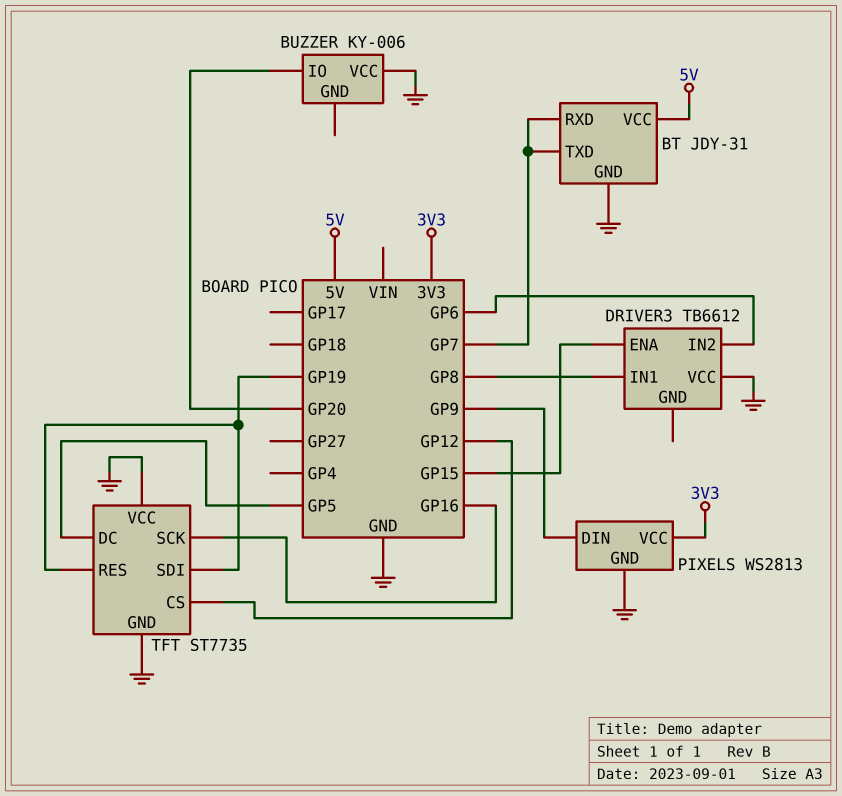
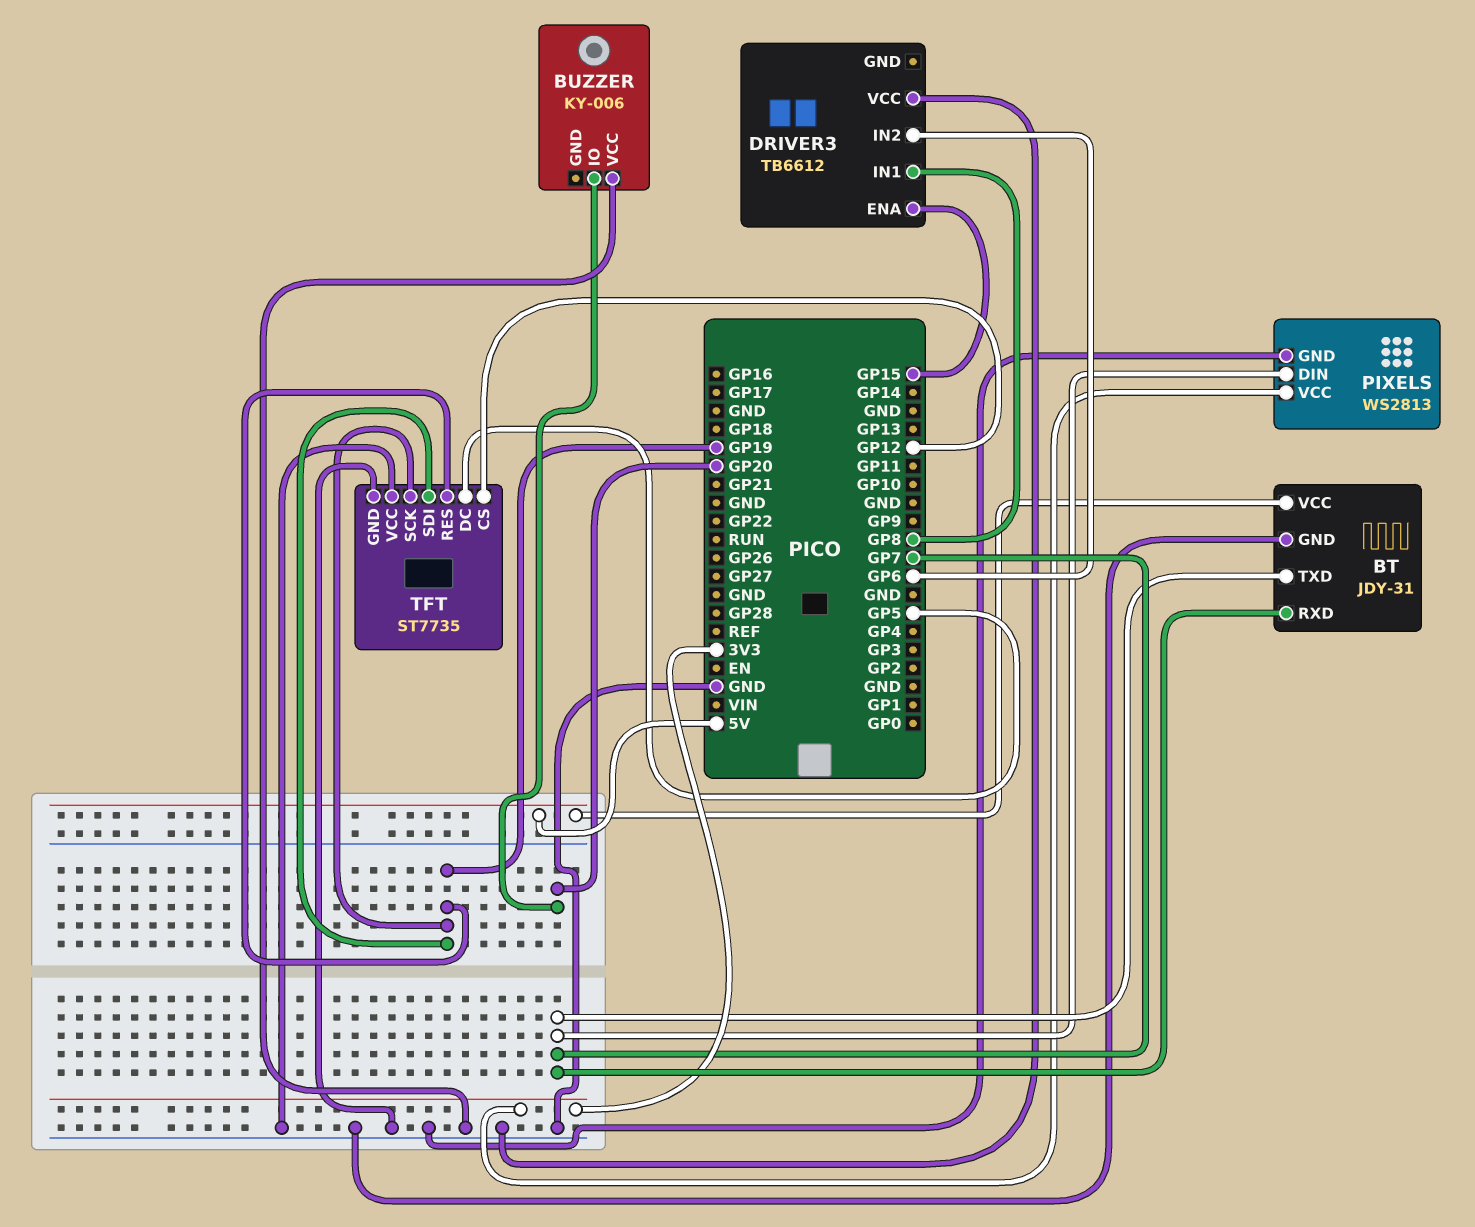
PIXELS pin DIN: GP9 -> GP7
TFT pin SCK: GP16 -> GP19

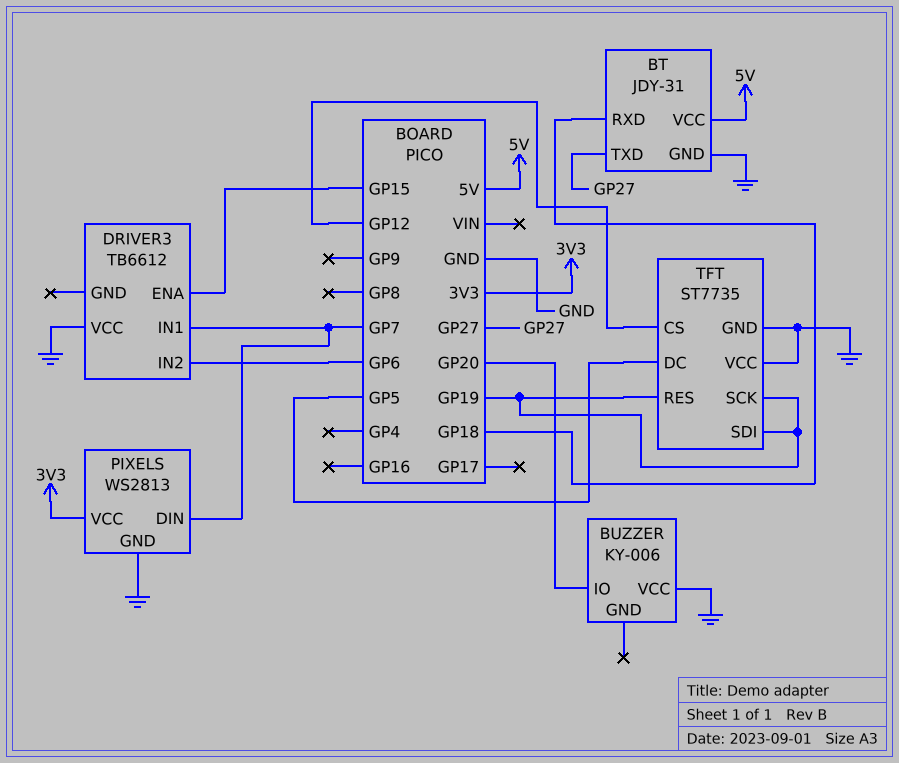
BT pin RXD: GP7 -> GP18
BT pin TXD: GP7 -> GP27
DRIVER3 pin IN1: GP8 -> GP7

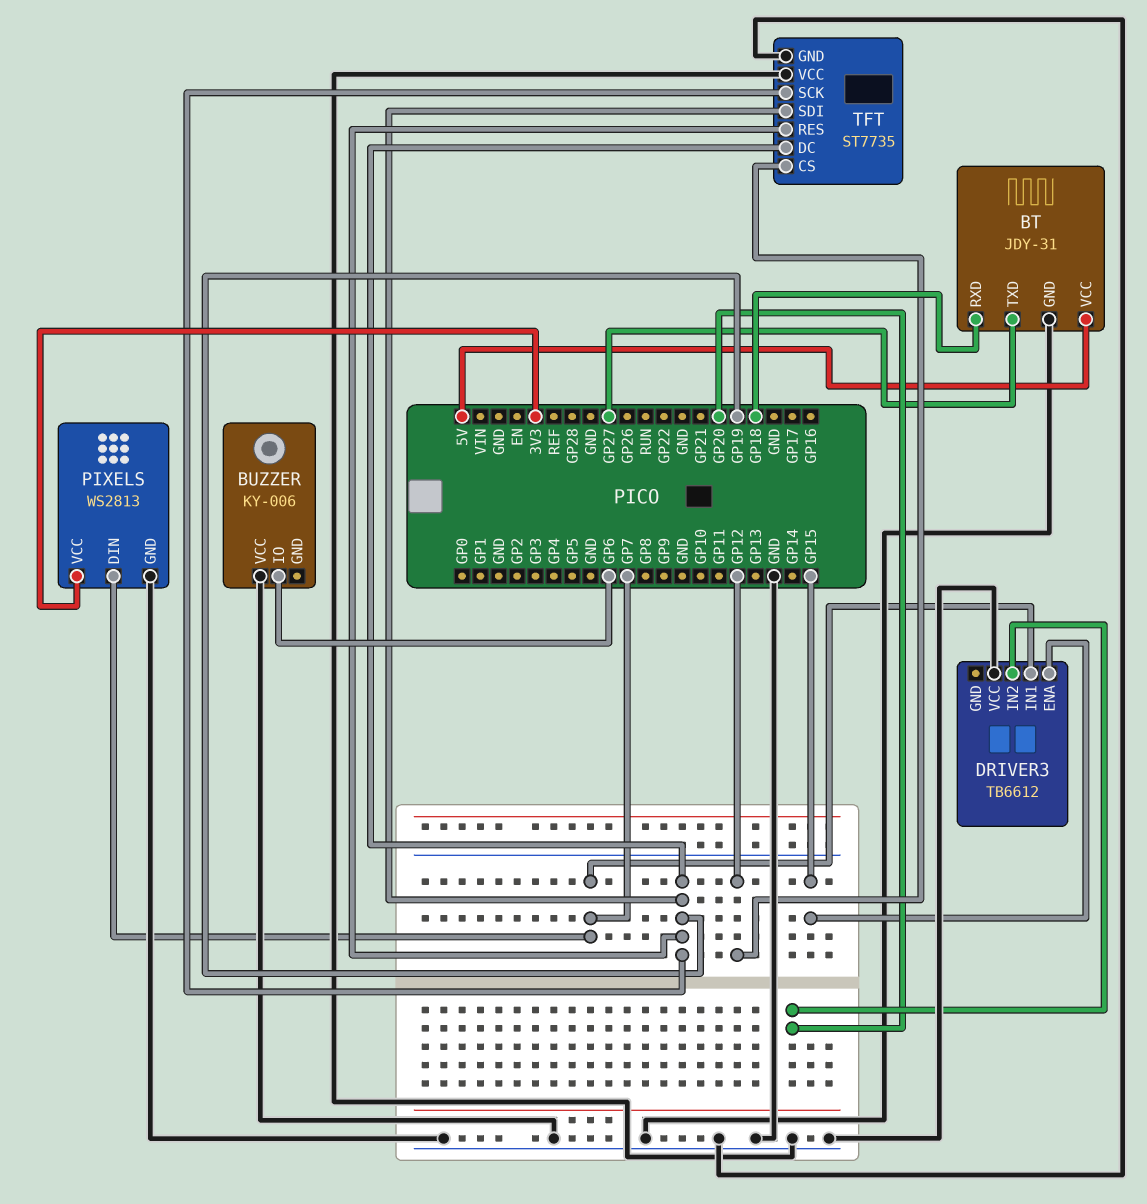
BUZZER pin IO: GP20 -> GP6
DRIVER3 pin IN2: GP6 -> GP20
TFT pin DC: GP5 -> GP19

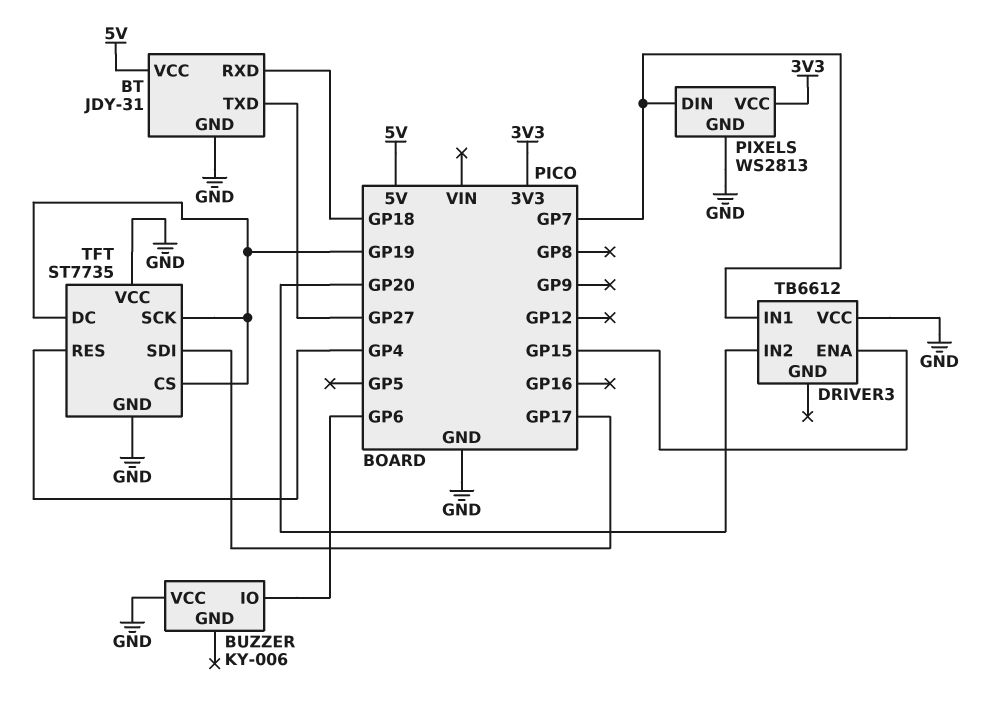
TFT pin CS: GP12 -> GP19
TFT pin RES: GP19 -> GP4
TFT pin SDI: GP19 -> GP17

